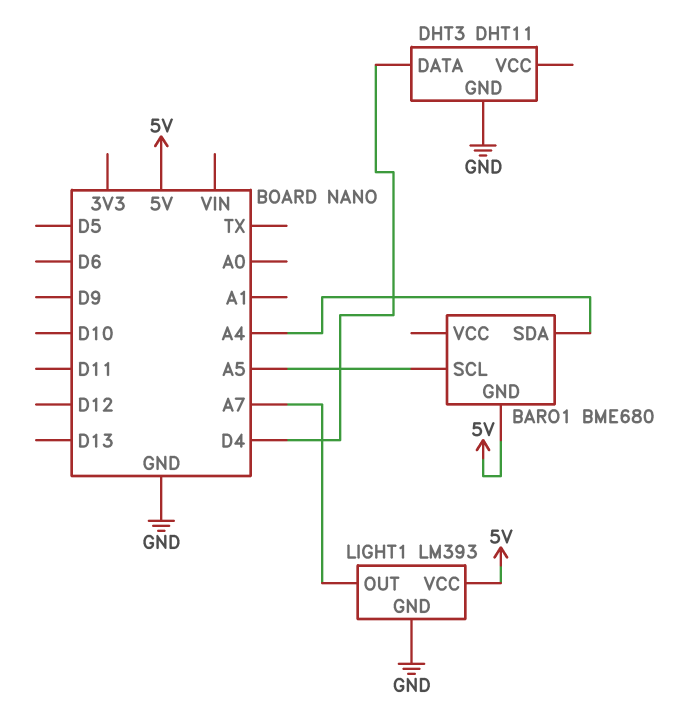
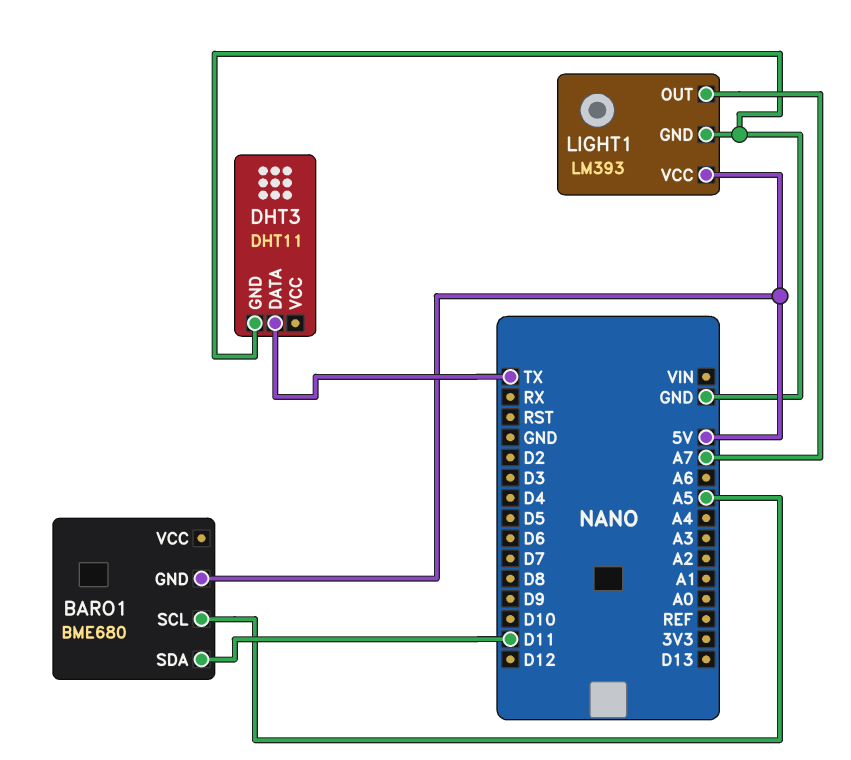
BARO1 pin SDA: A4 -> D11
DHT3 pin DATA: D4 -> TX

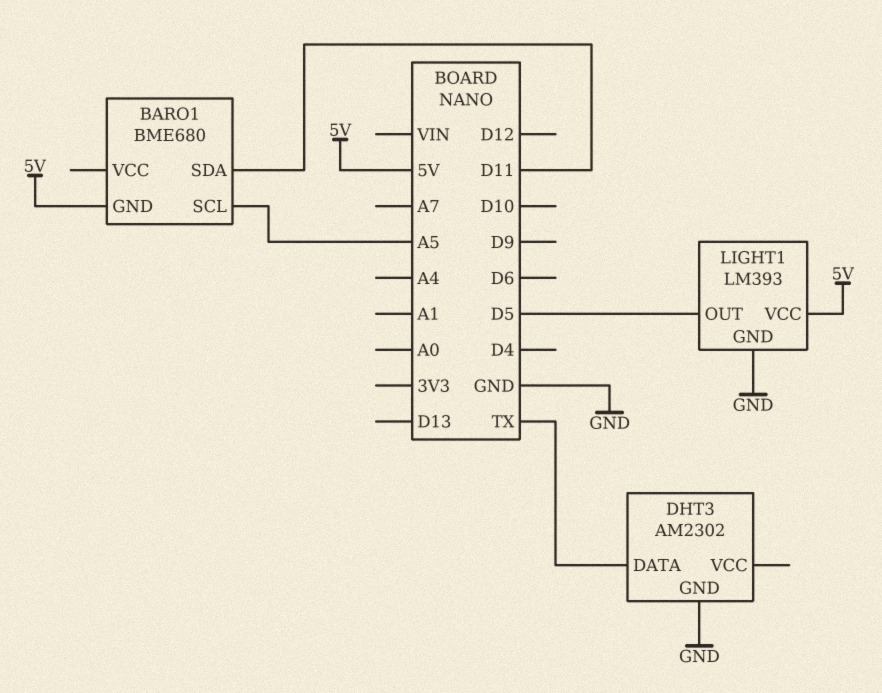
DHT3: DHT11 -> AM2302
LIGHT1 pin OUT: A7 -> D5

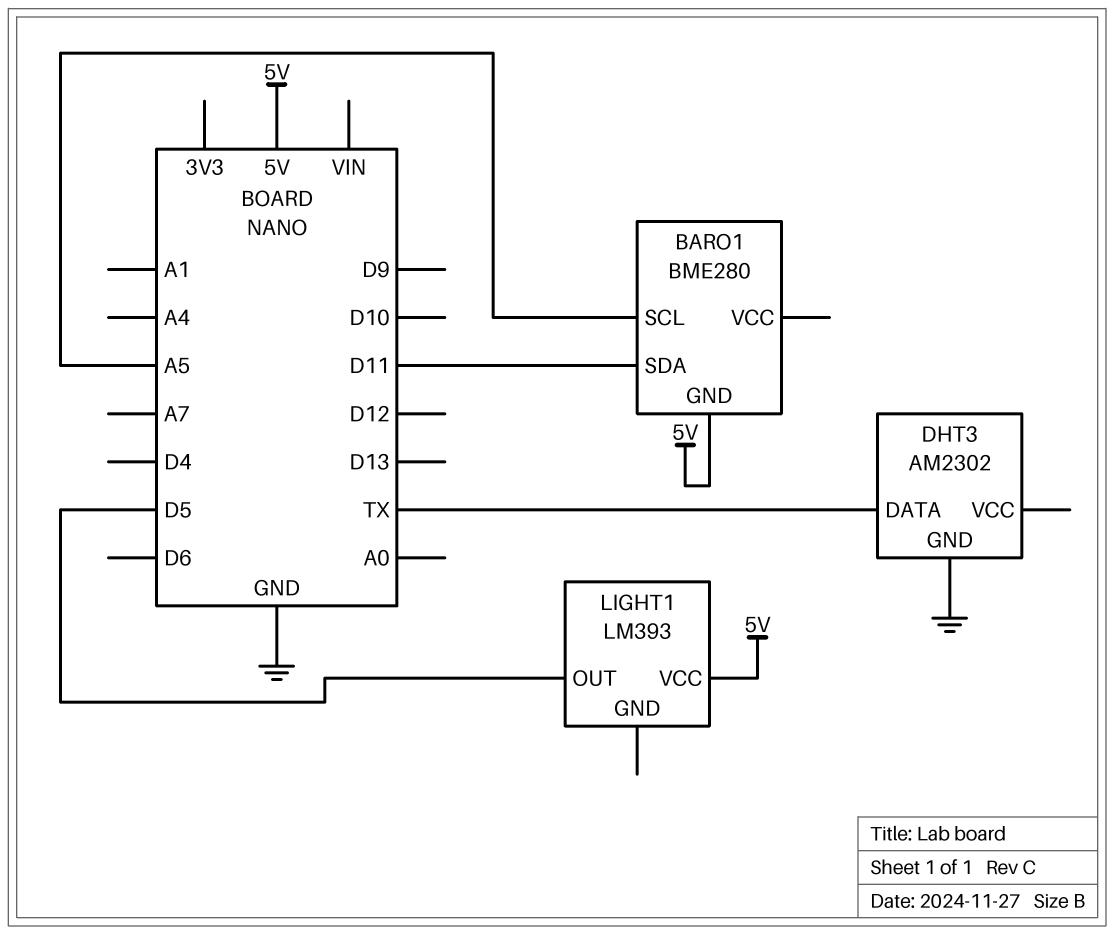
BARO1: BME680 -> BME280
LIGHT1 pin GND: GND -> none

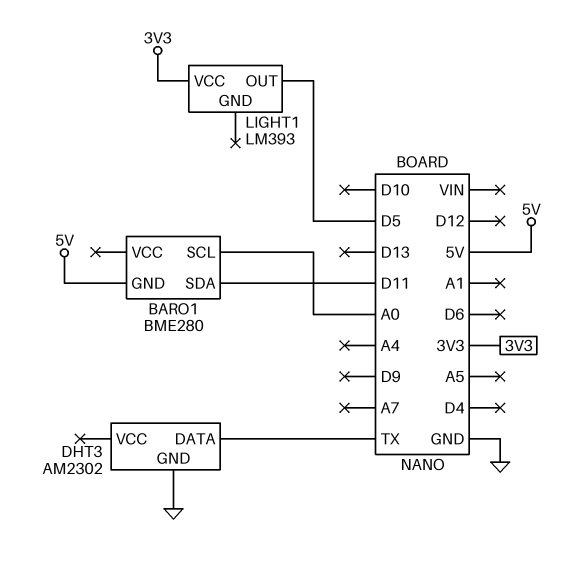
BARO1 pin SCL: A5 -> A0
LIGHT1 pin VCC: 5V -> 3V3

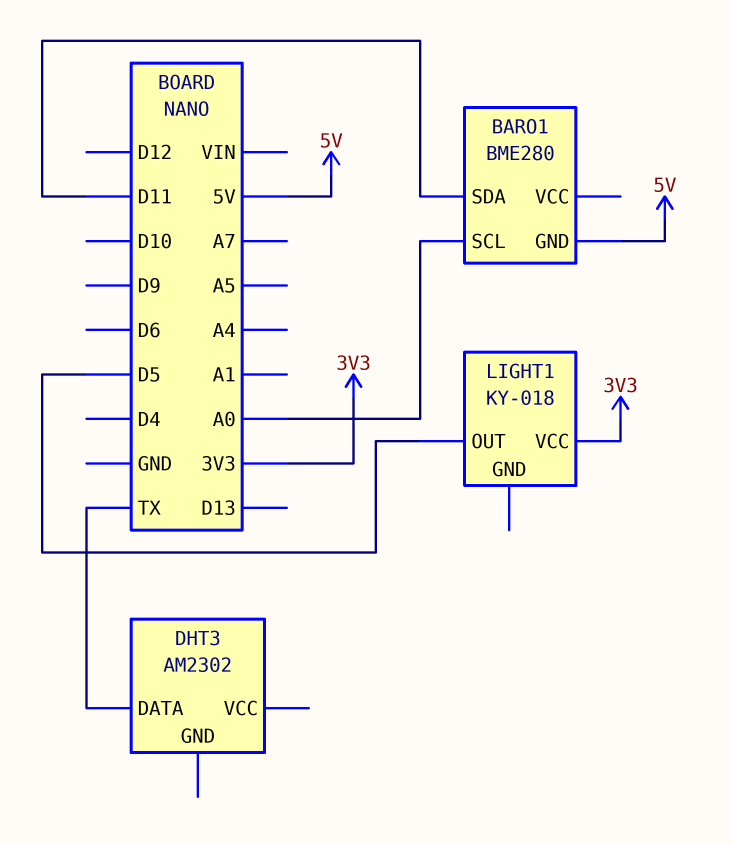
DHT3 pin GND: GND -> none
LIGHT1: LM393 -> KY-018

